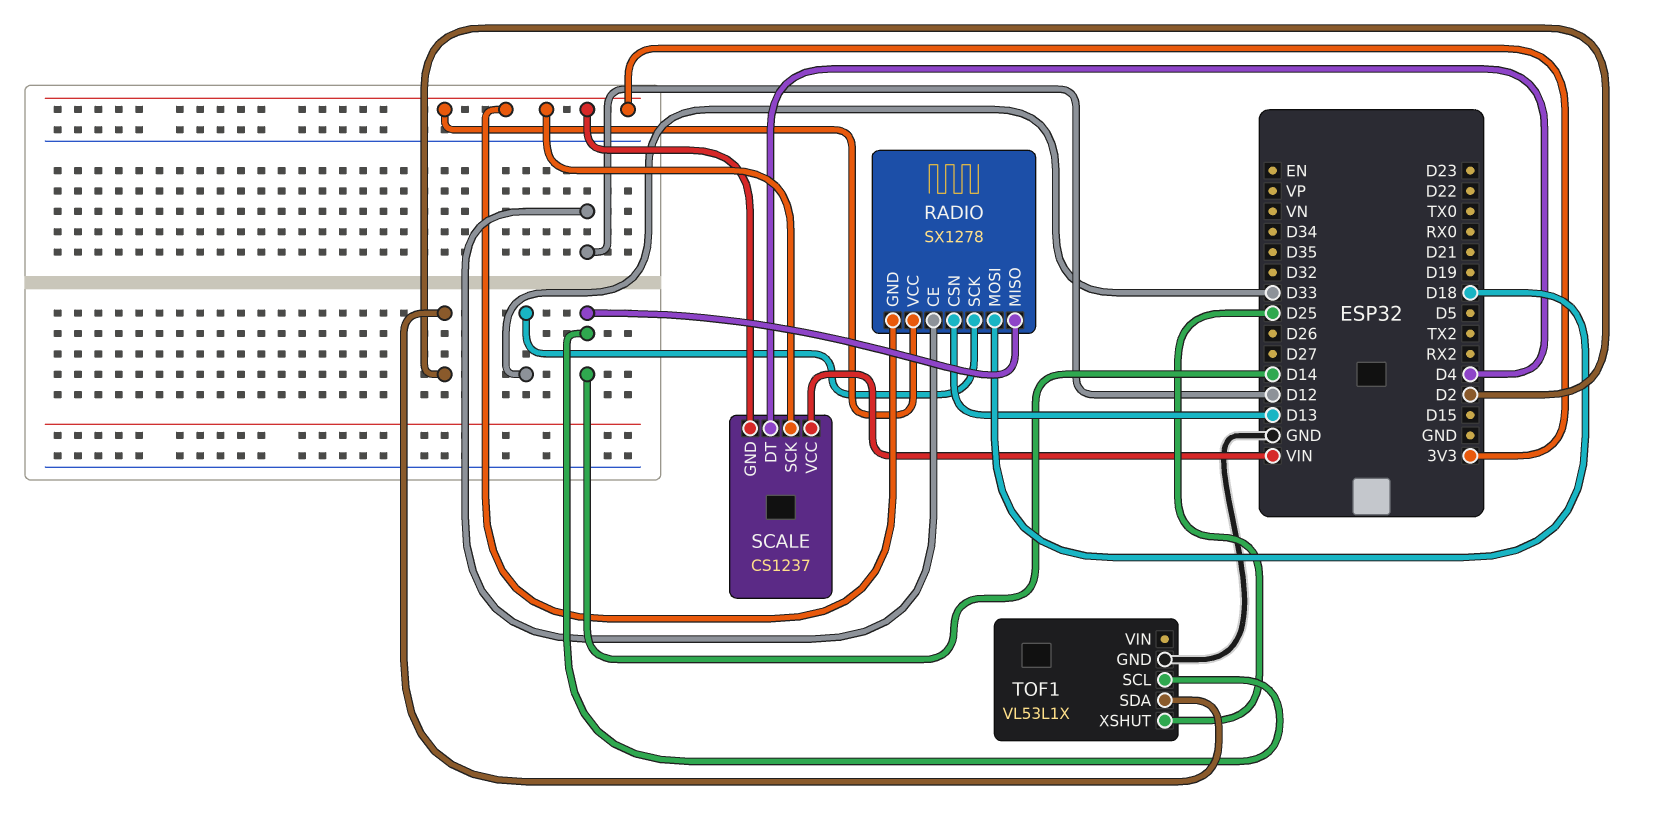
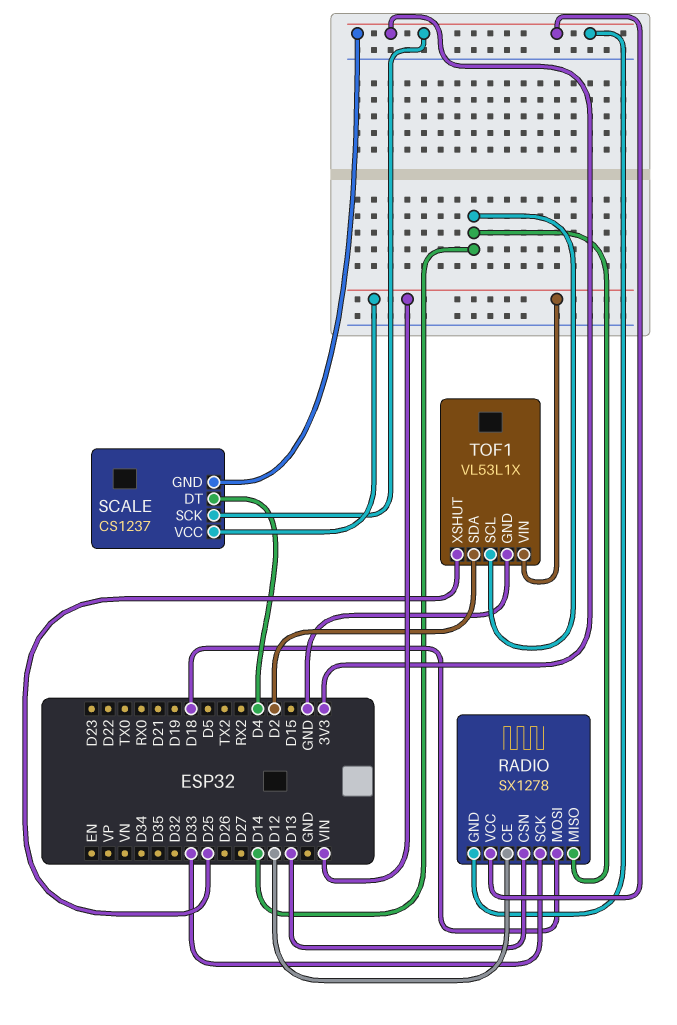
TOF1 pin VIN: none -> VIN

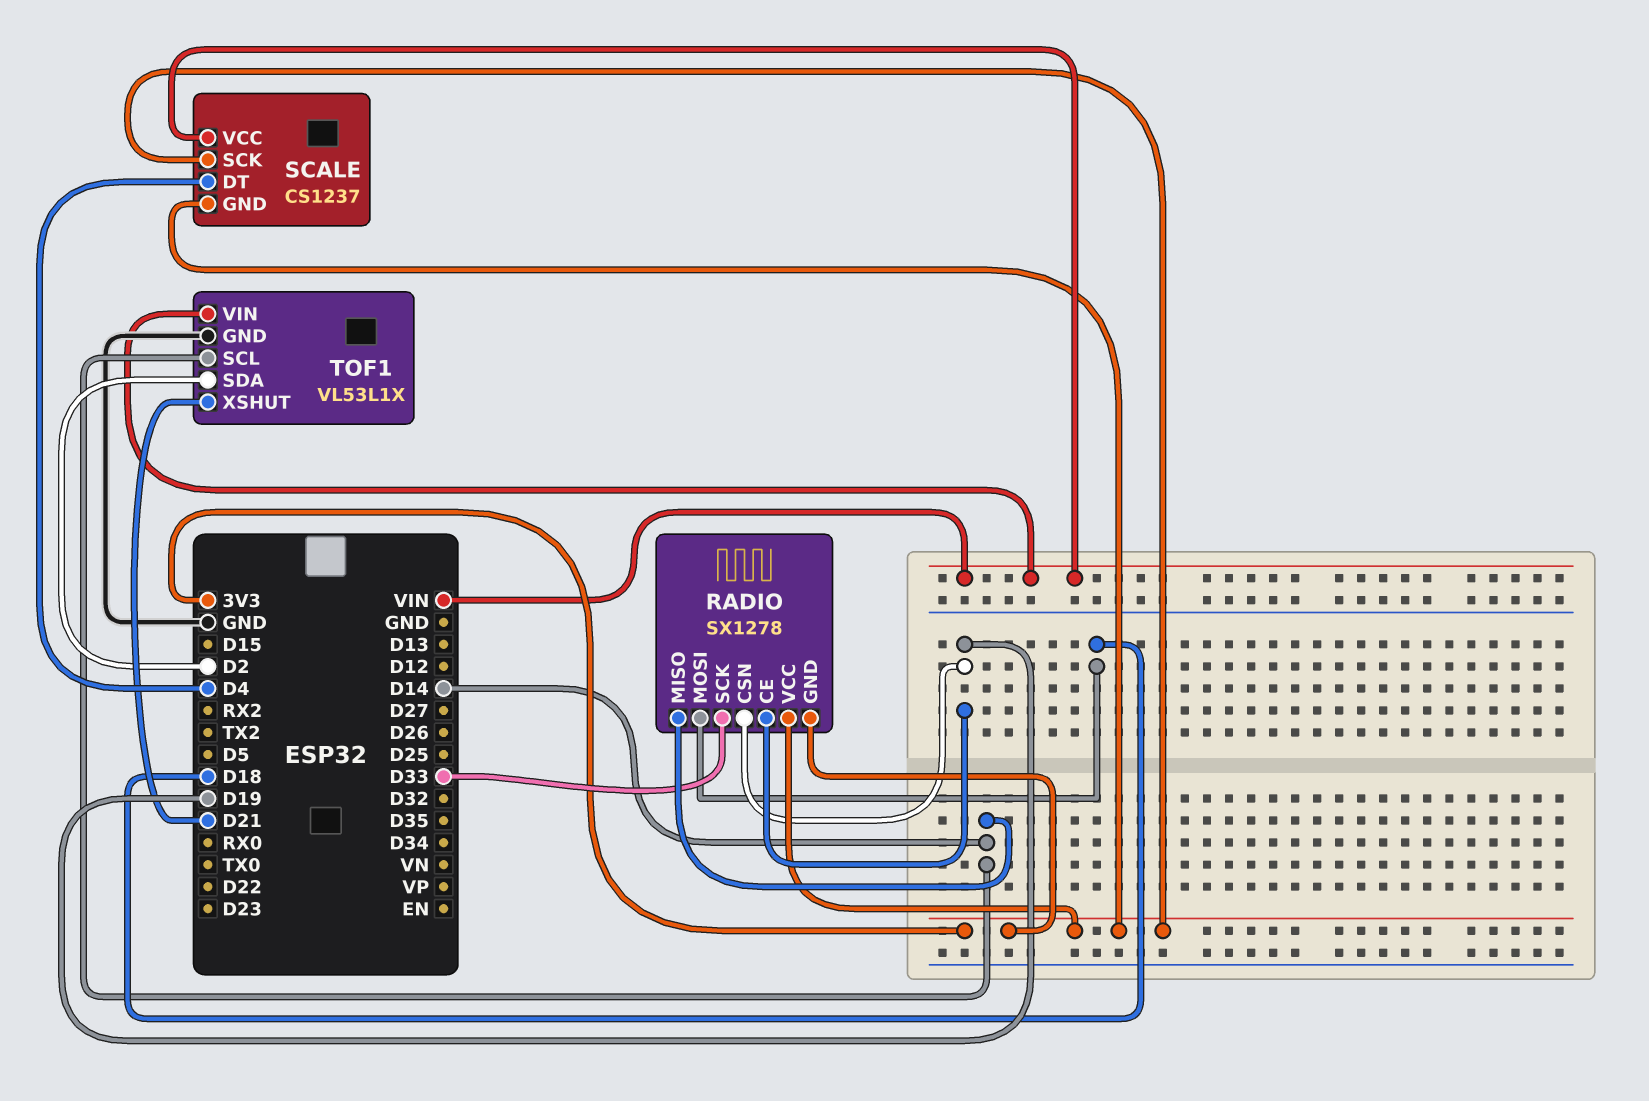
RADIO pin CE: D12 -> D19
RADIO pin CSN: D13 -> D19
TOF1 pin XSHUT: D25 -> D21

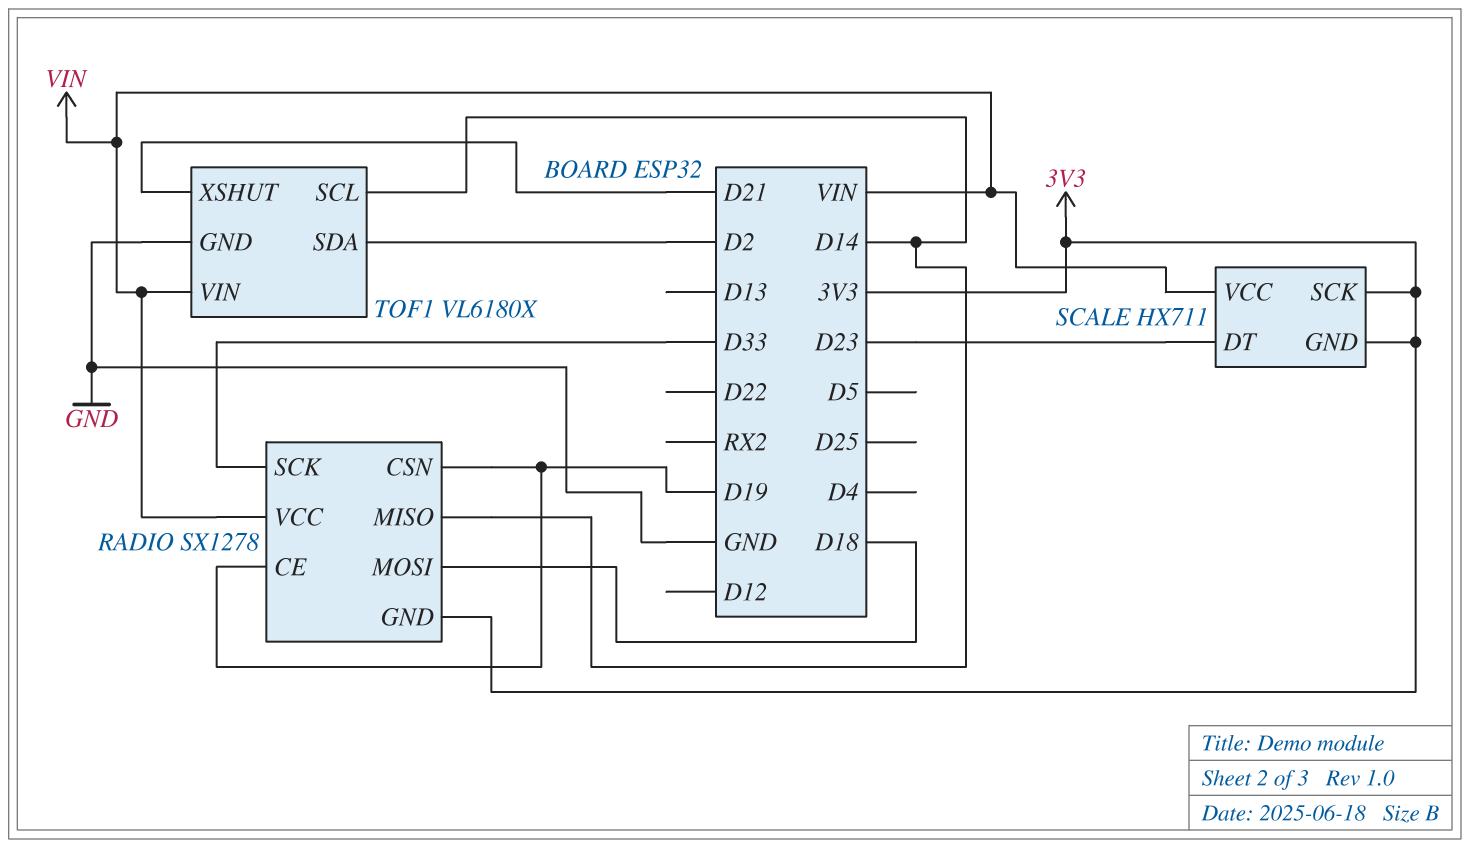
RADIO pin VCC: 3V3 -> VIN
SCALE: CS1237 -> HX711
SCALE pin DT: D4 -> D23
TOF1: VL53L1X -> VL6180X

